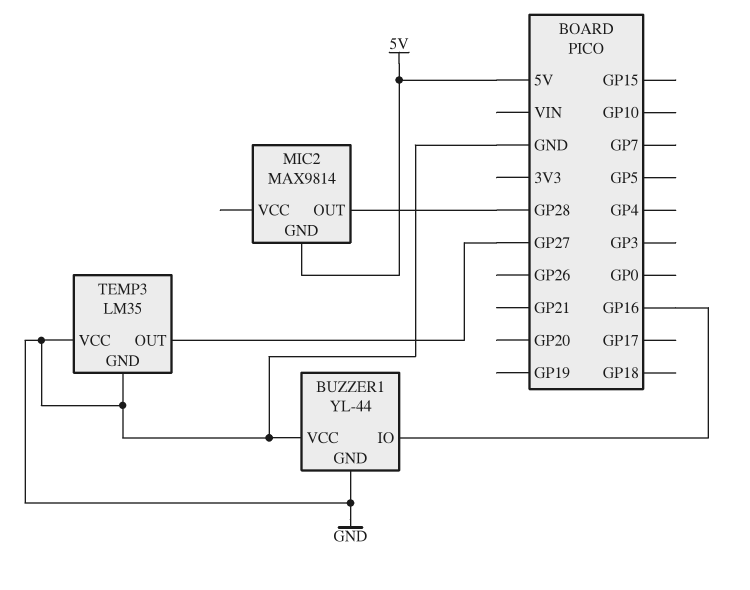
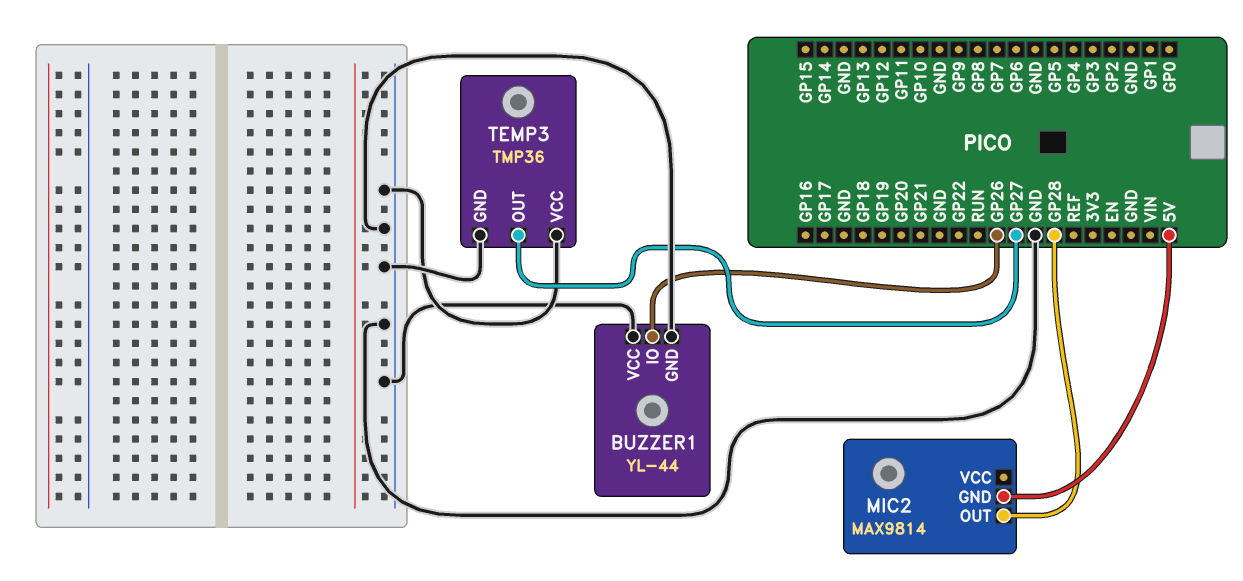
BUZZER1 pin IO: GP16 -> GP26
TEMP3: LM35 -> TMP36

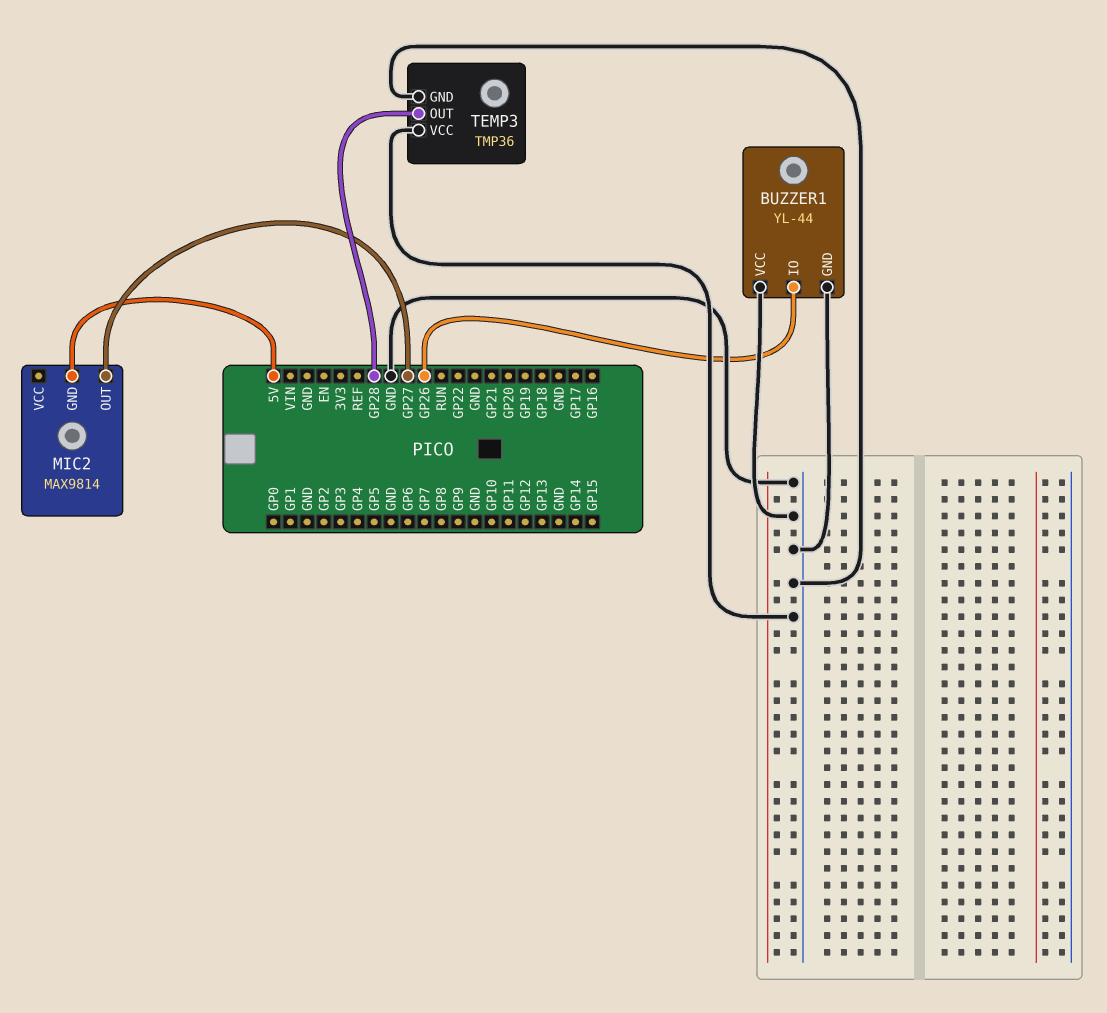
MIC2 pin OUT: GP28 -> GP27
TEMP3 pin OUT: GP27 -> GP28

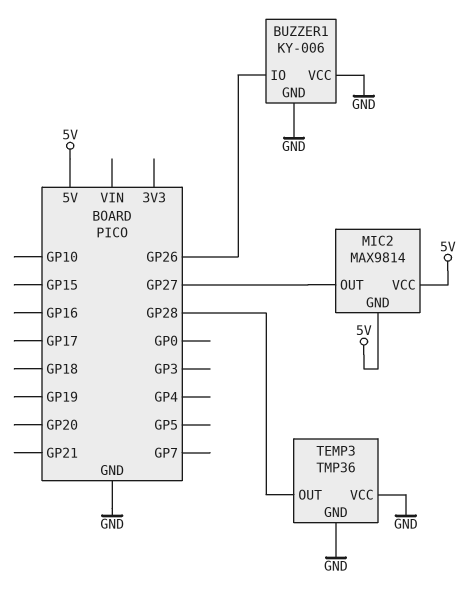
BUZZER1: YL-44 -> KY-006
MIC2 pin VCC: none -> 5V

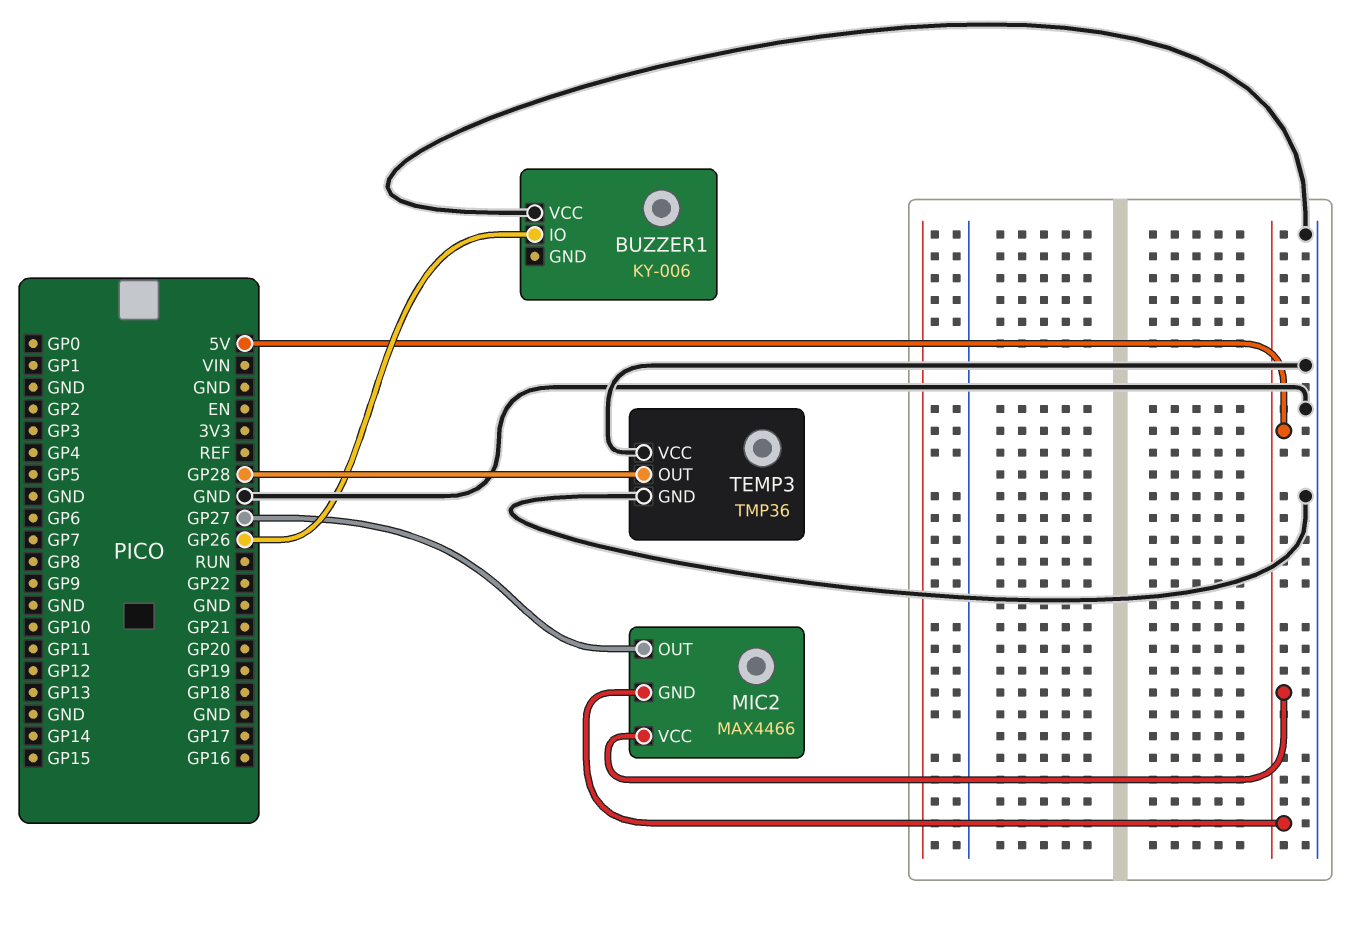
BUZZER1 pin GND: GND -> none
MIC2: MAX9814 -> MAX4466

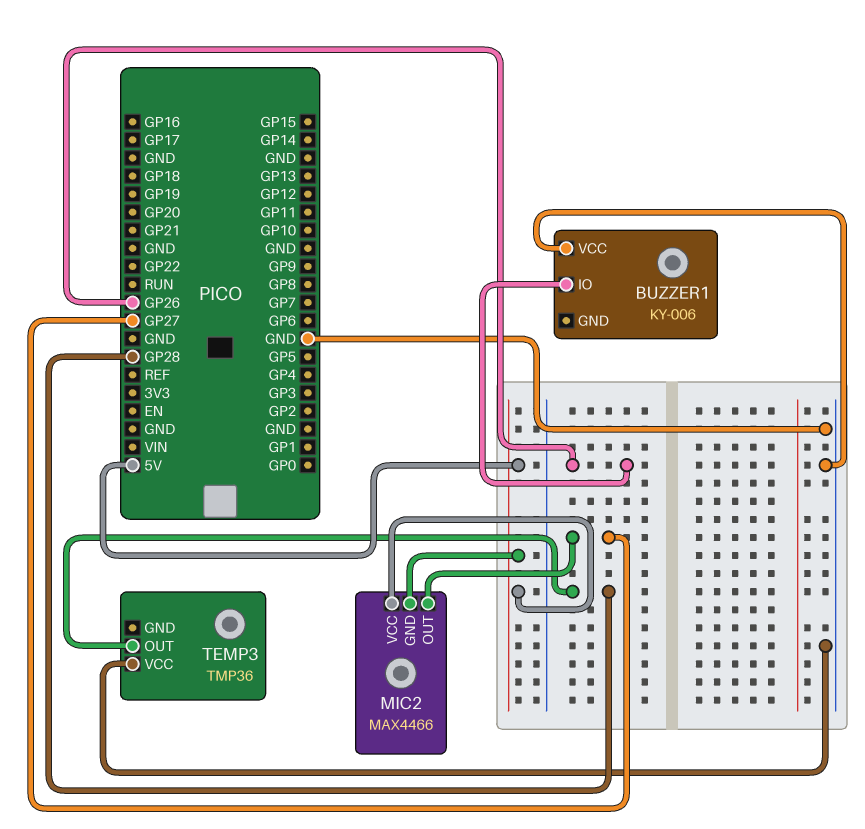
TEMP3 pin GND: GND -> none

